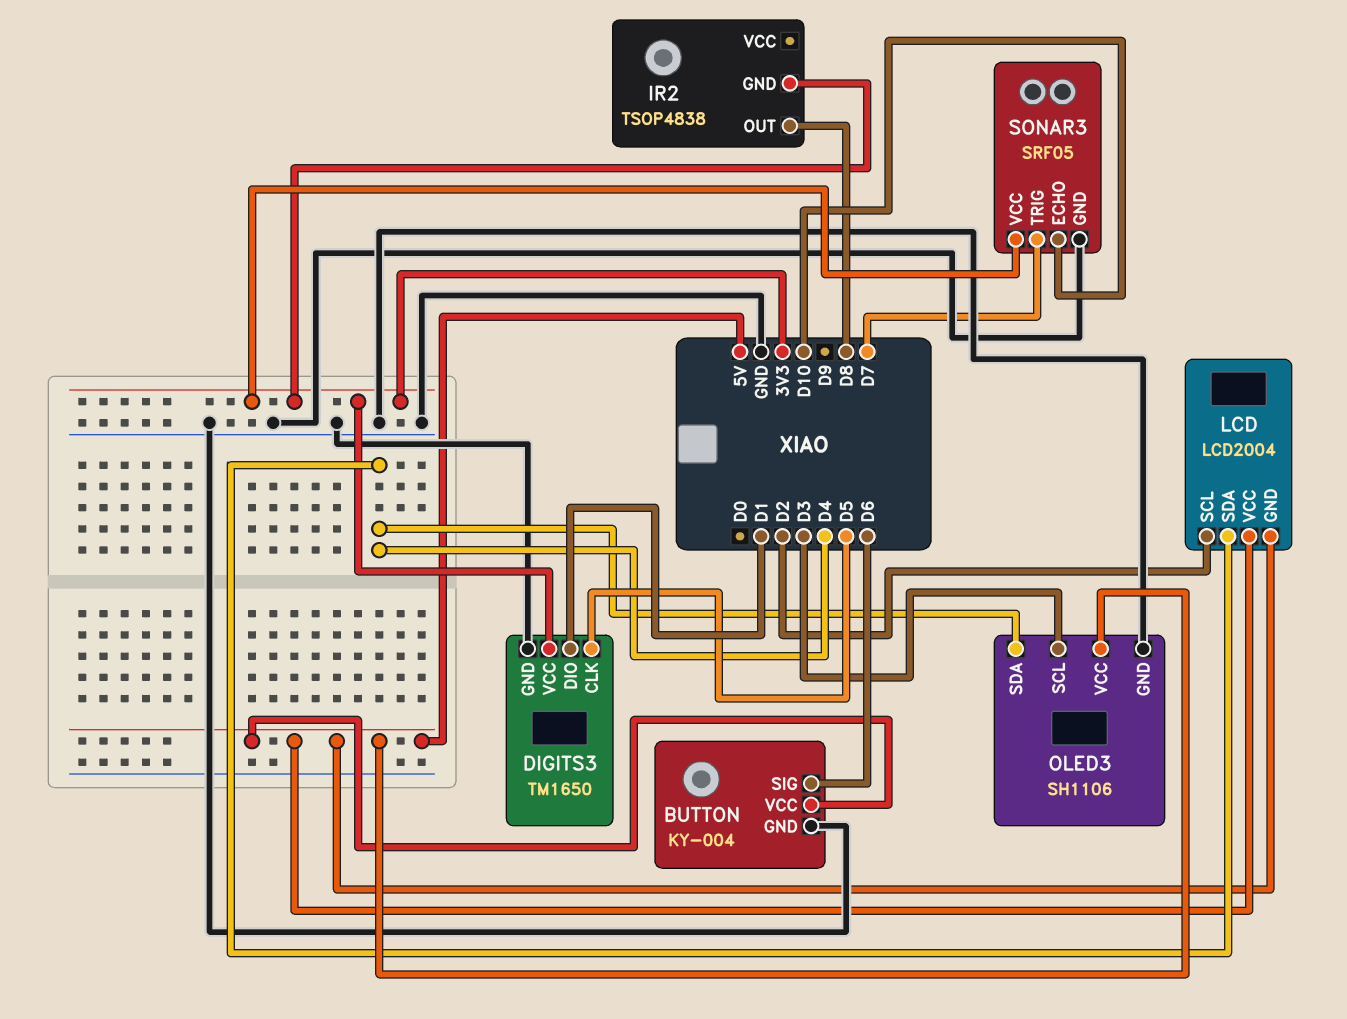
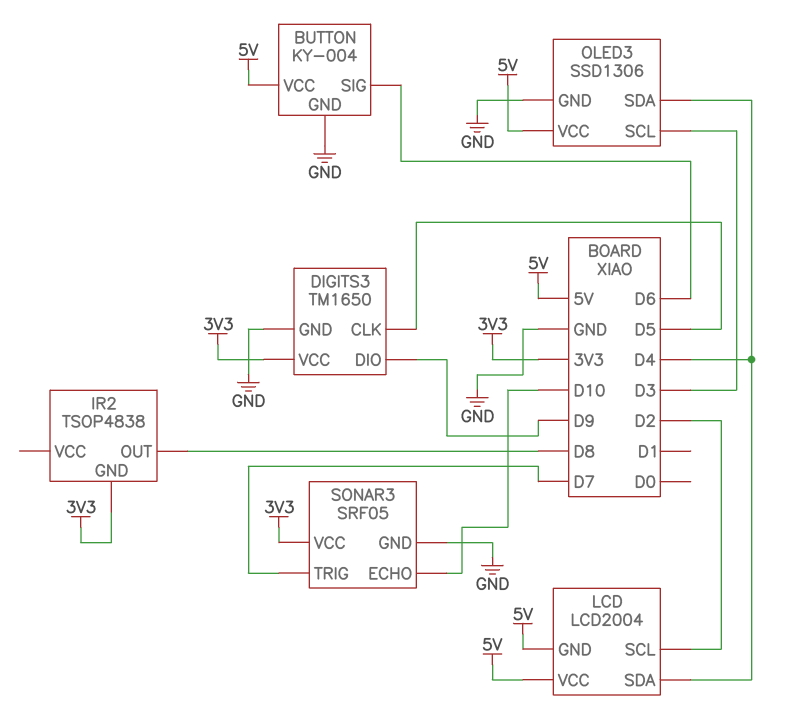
DIGITS3 pin DIO: D1 -> D9
OLED3: SH1106 -> SSD1306

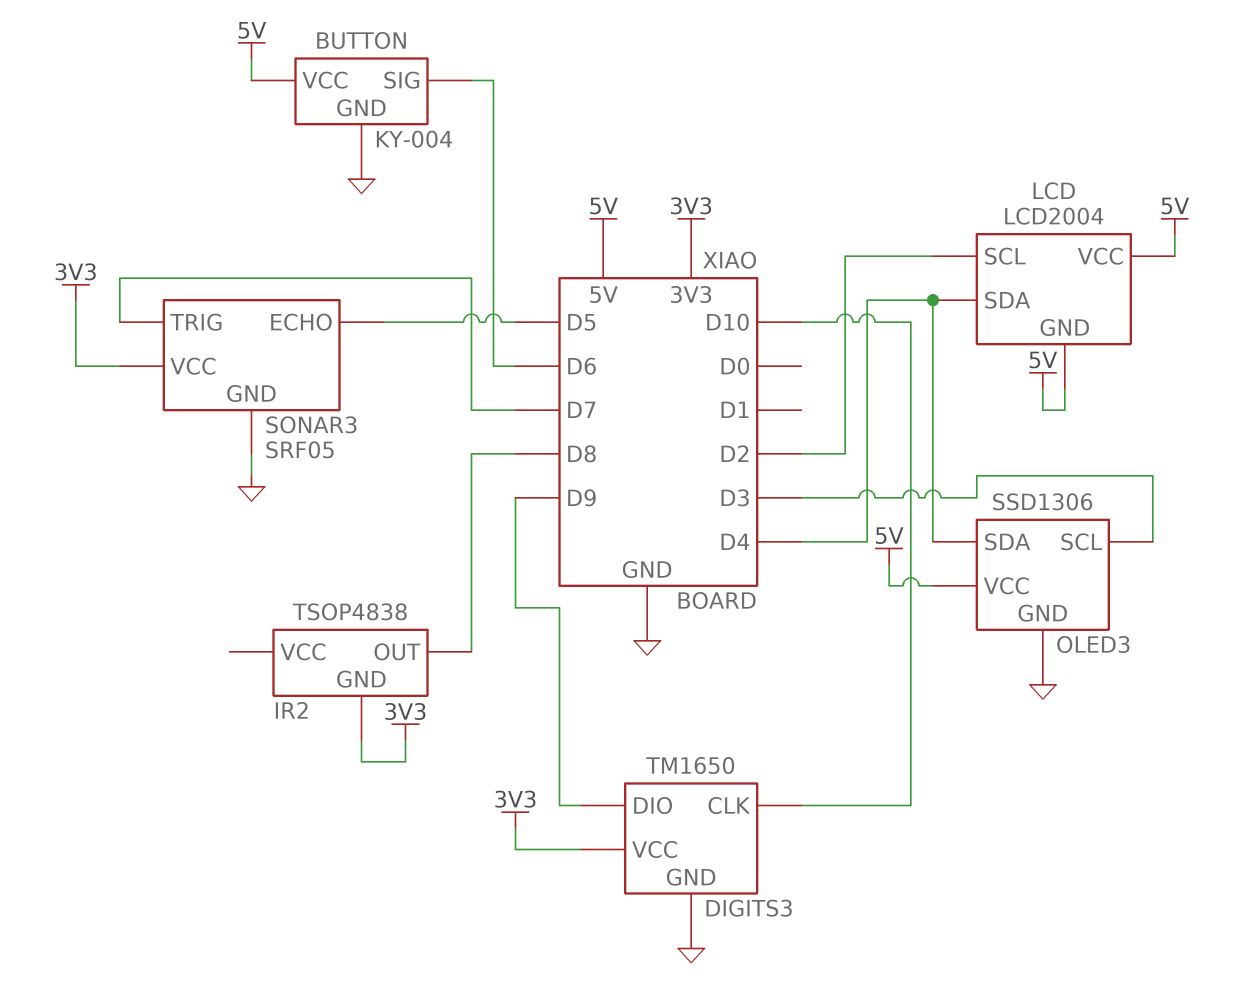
DIGITS3 pin CLK: D5 -> D10
SONAR3 pin ECHO: D10 -> D5

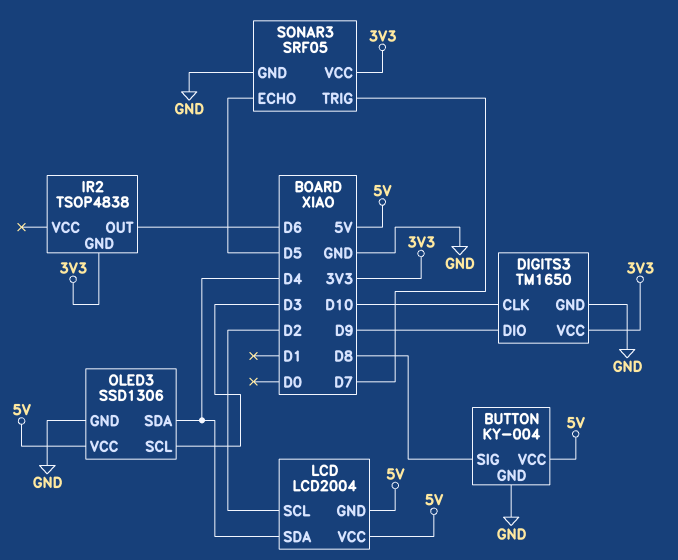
BUTTON pin SIG: D6 -> D8
IR2 pin OUT: D8 -> D6

